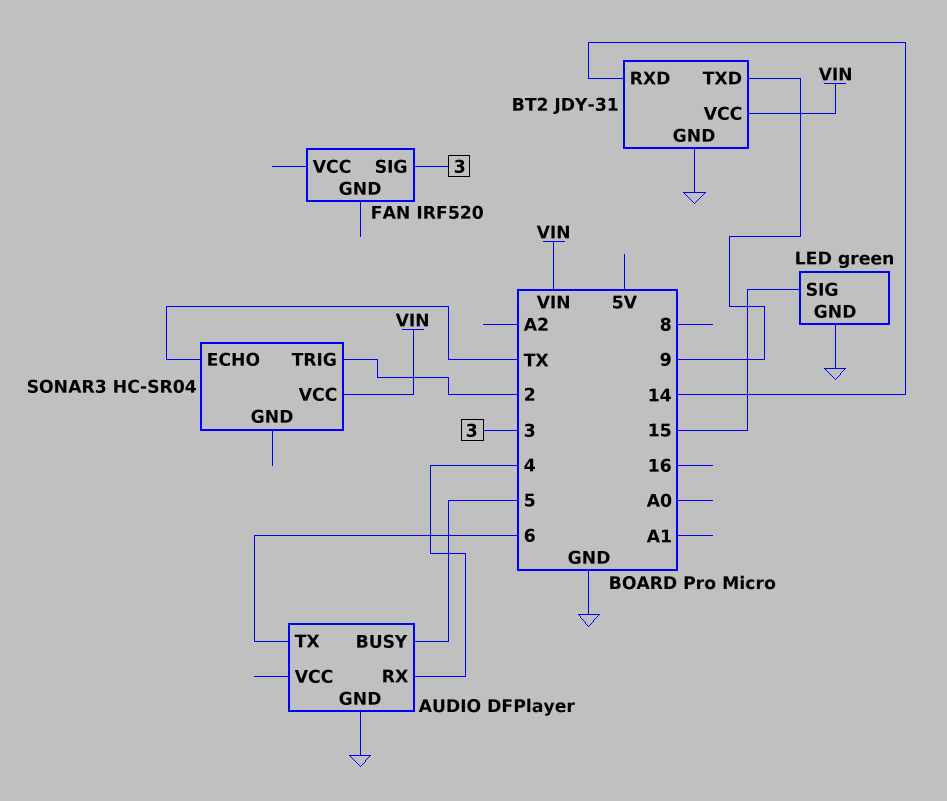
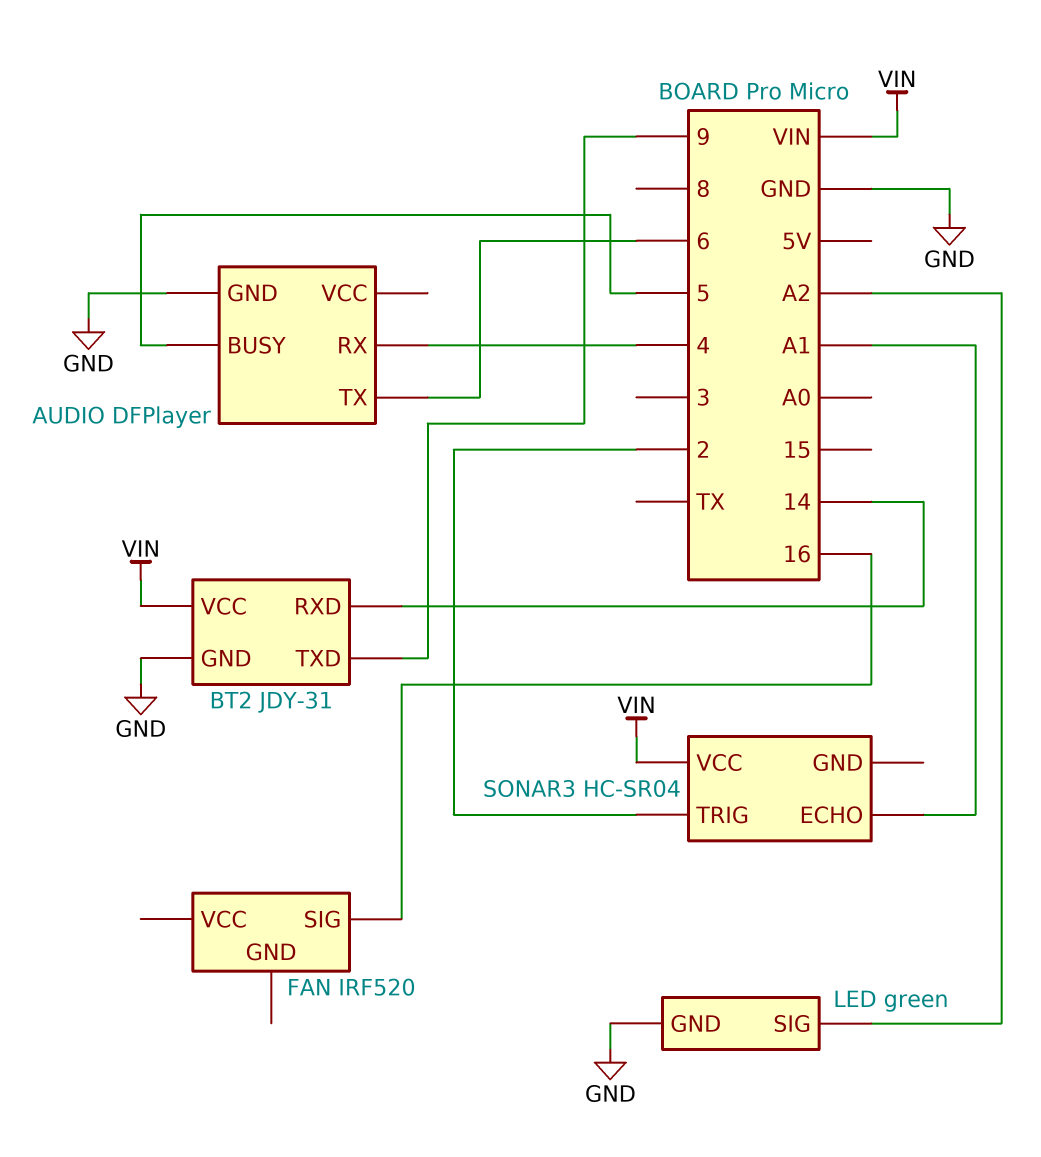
FAN pin SIG: 3 -> 16
LED pin SIG: 15 -> A2
SONAR3 pin ECHO: TX -> A1

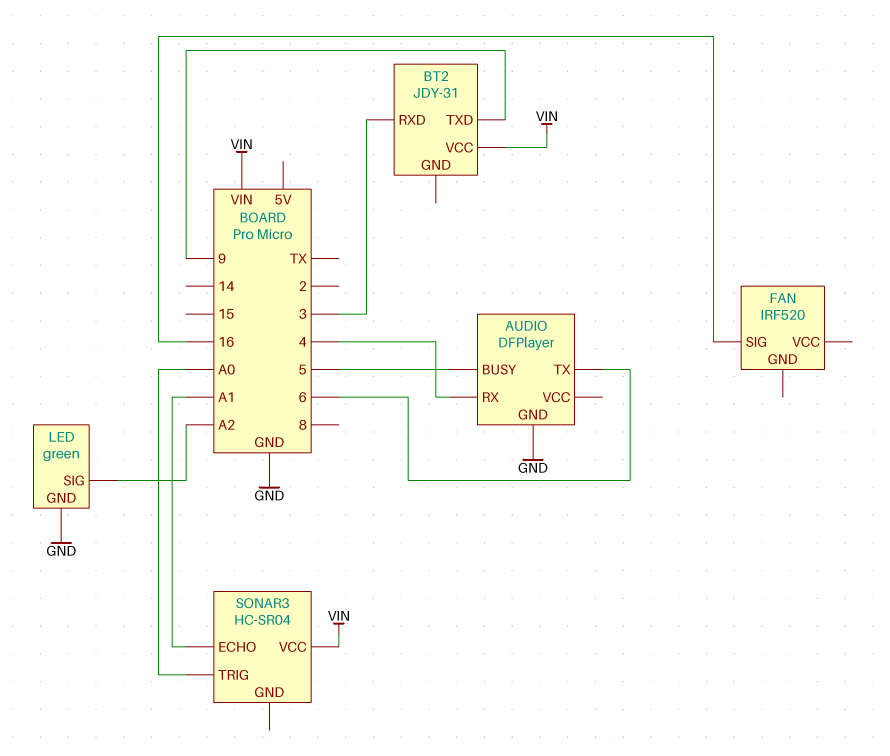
BT2 pin GND: GND -> none
BT2 pin RXD: 14 -> 3
SONAR3 pin TRIG: 2 -> A0

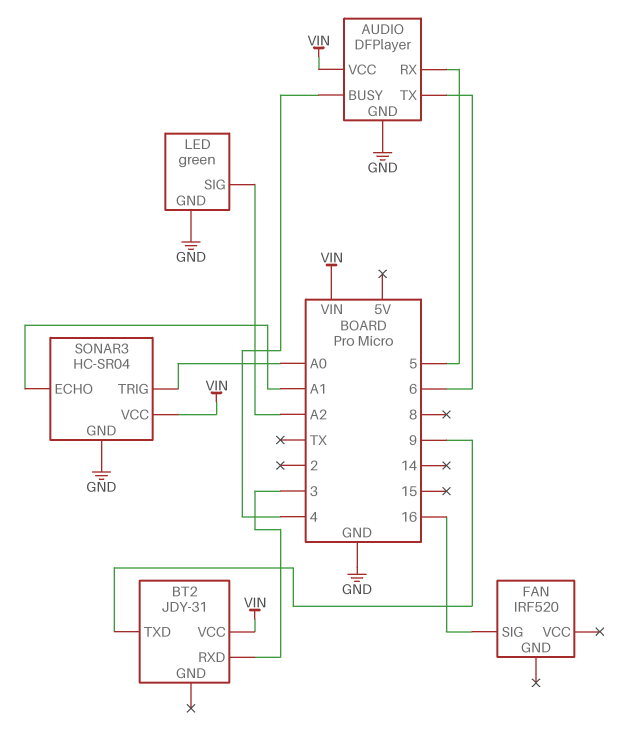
AUDIO pin BUSY: 5 -> 4
AUDIO pin RX: 4 -> 5
AUDIO pin VCC: none -> VIN
SONAR3 pin GND: none -> GND

